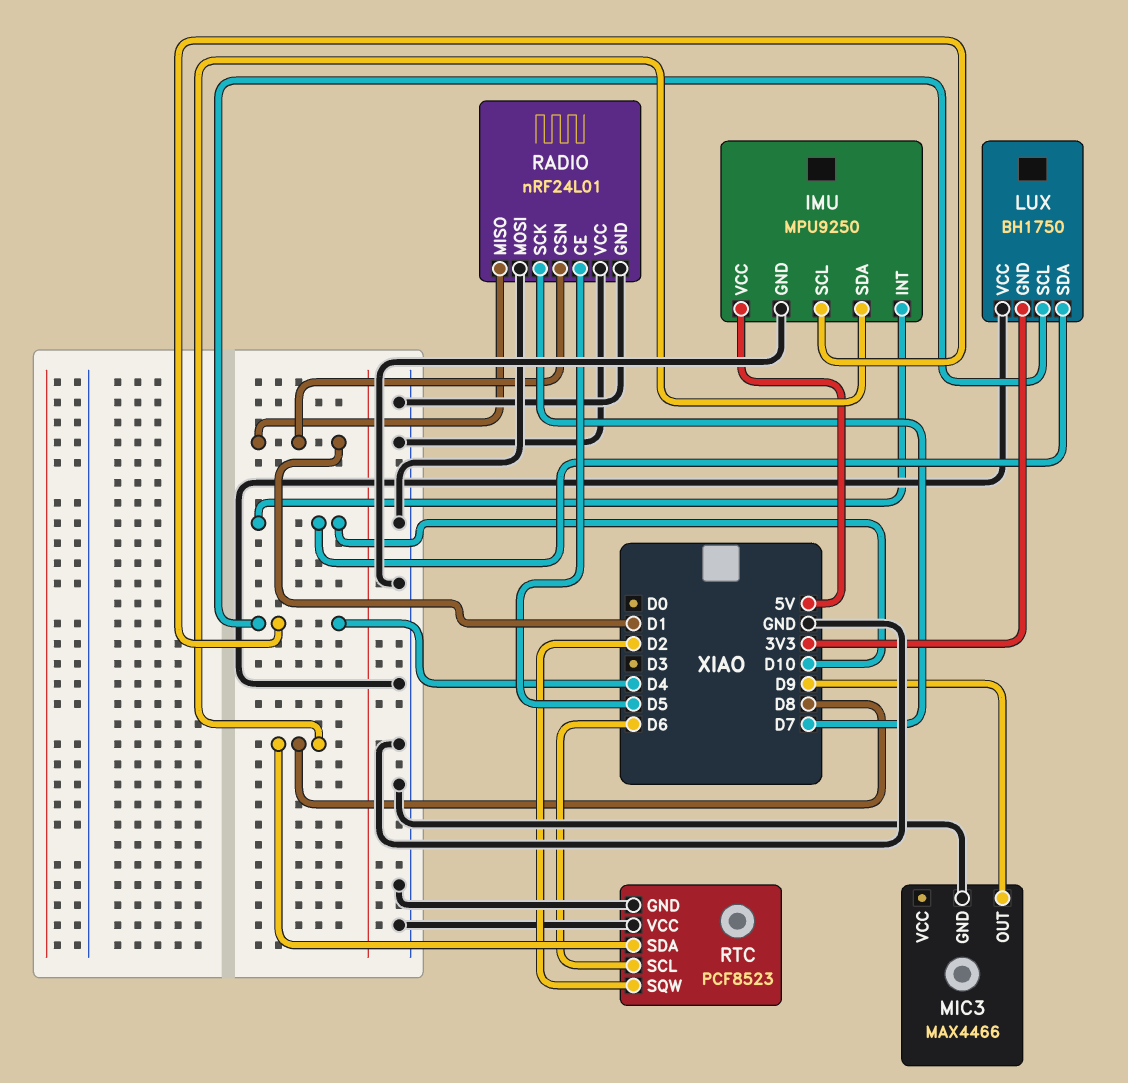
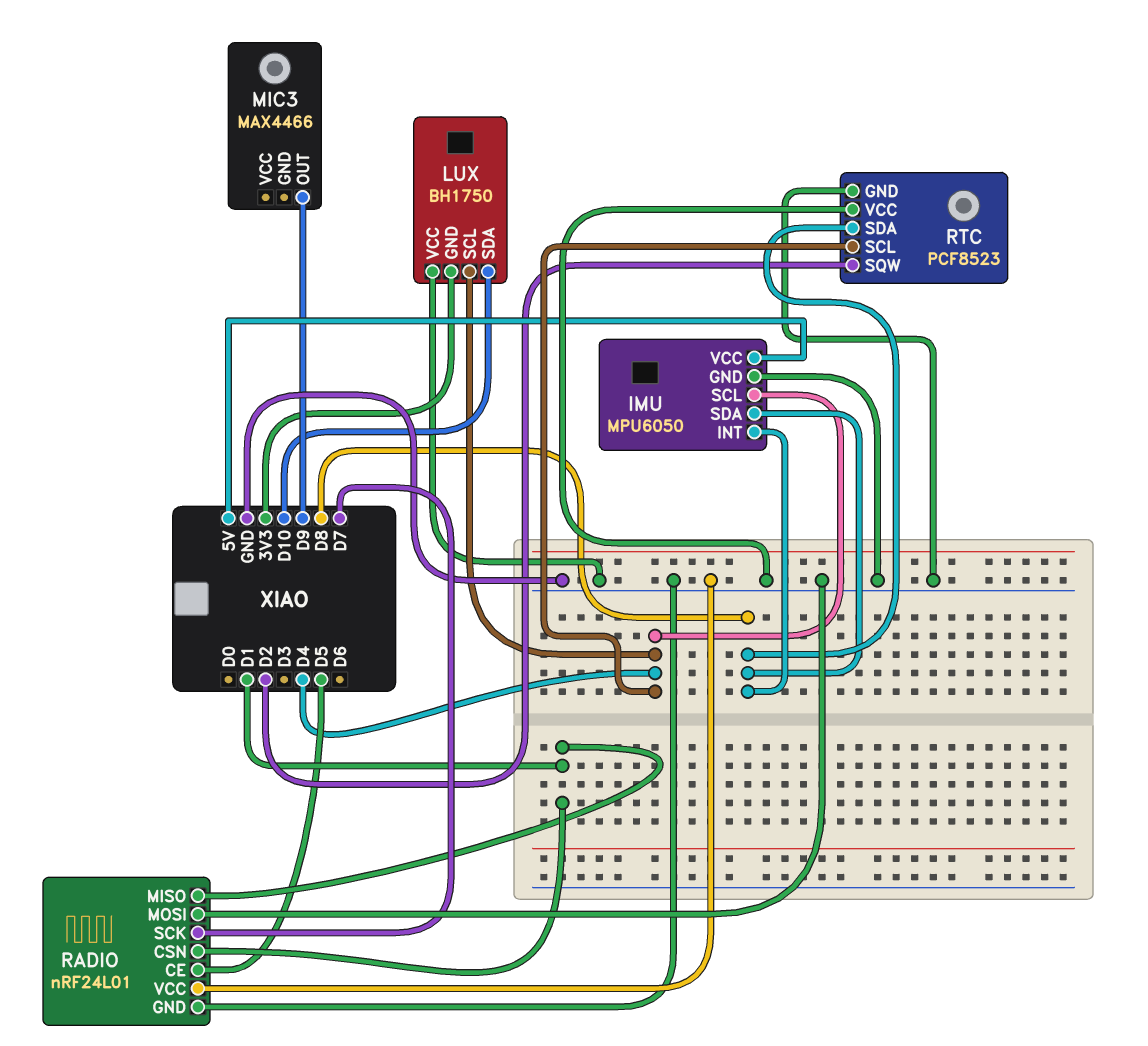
IMU: MPU9250 -> MPU6050
IMU pin INT: D10 -> D8
MIC3 pin GND: GND -> none
RTC pin SCL: D6 -> D4

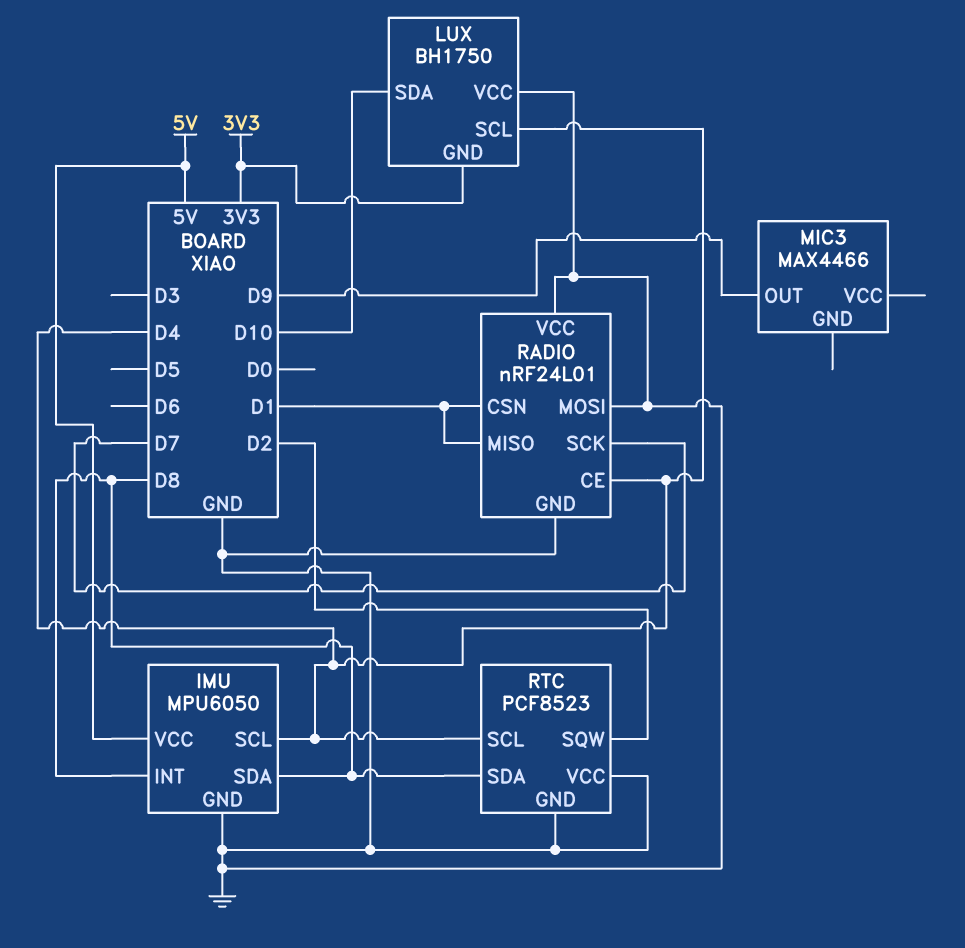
RADIO pin CE: D5 -> D4

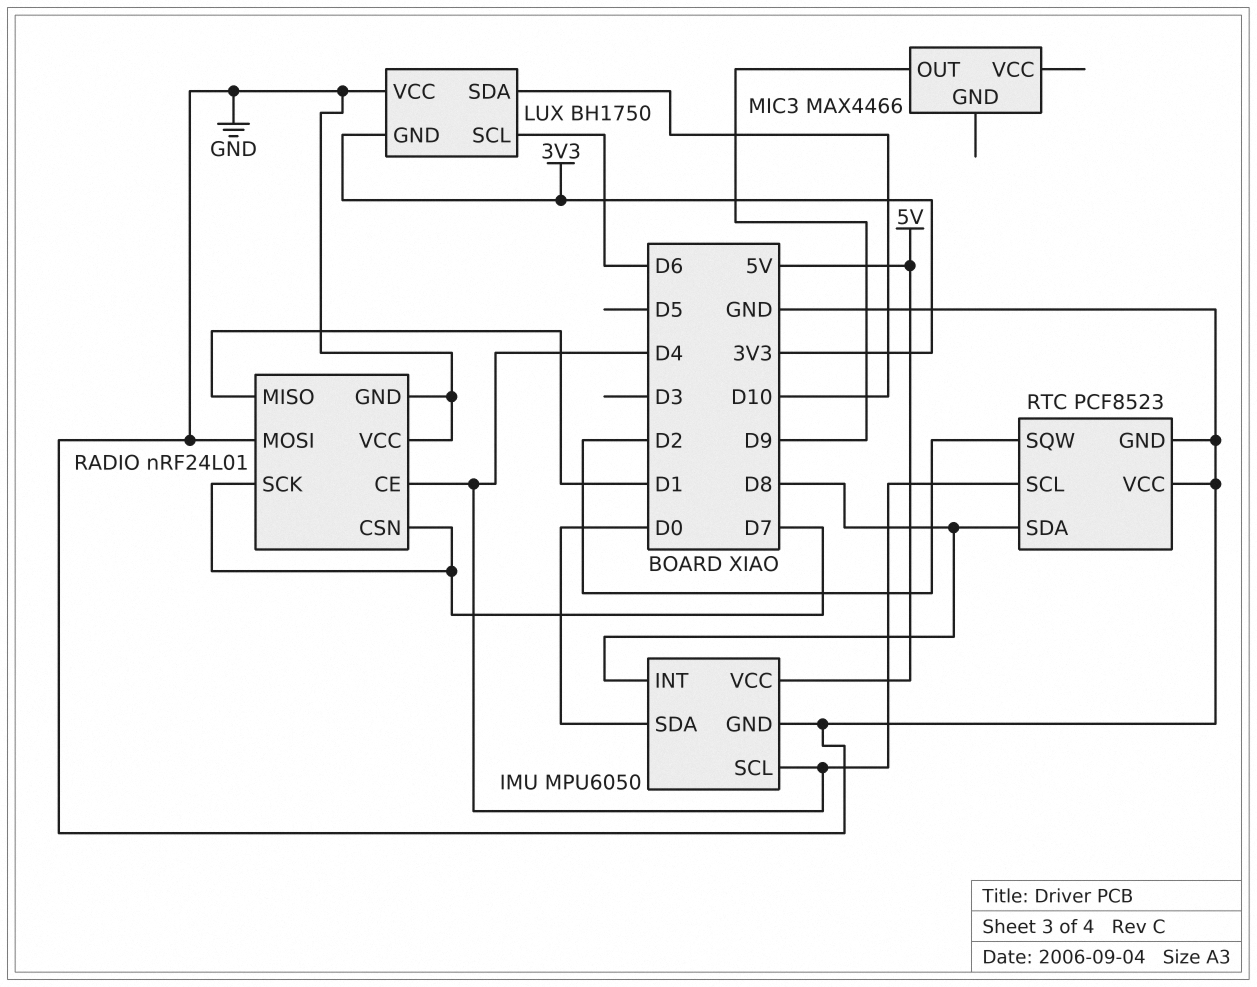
IMU pin SDA: D8 -> D0
LUX pin SCL: D4 -> D6
RADIO pin CSN: D1 -> D7

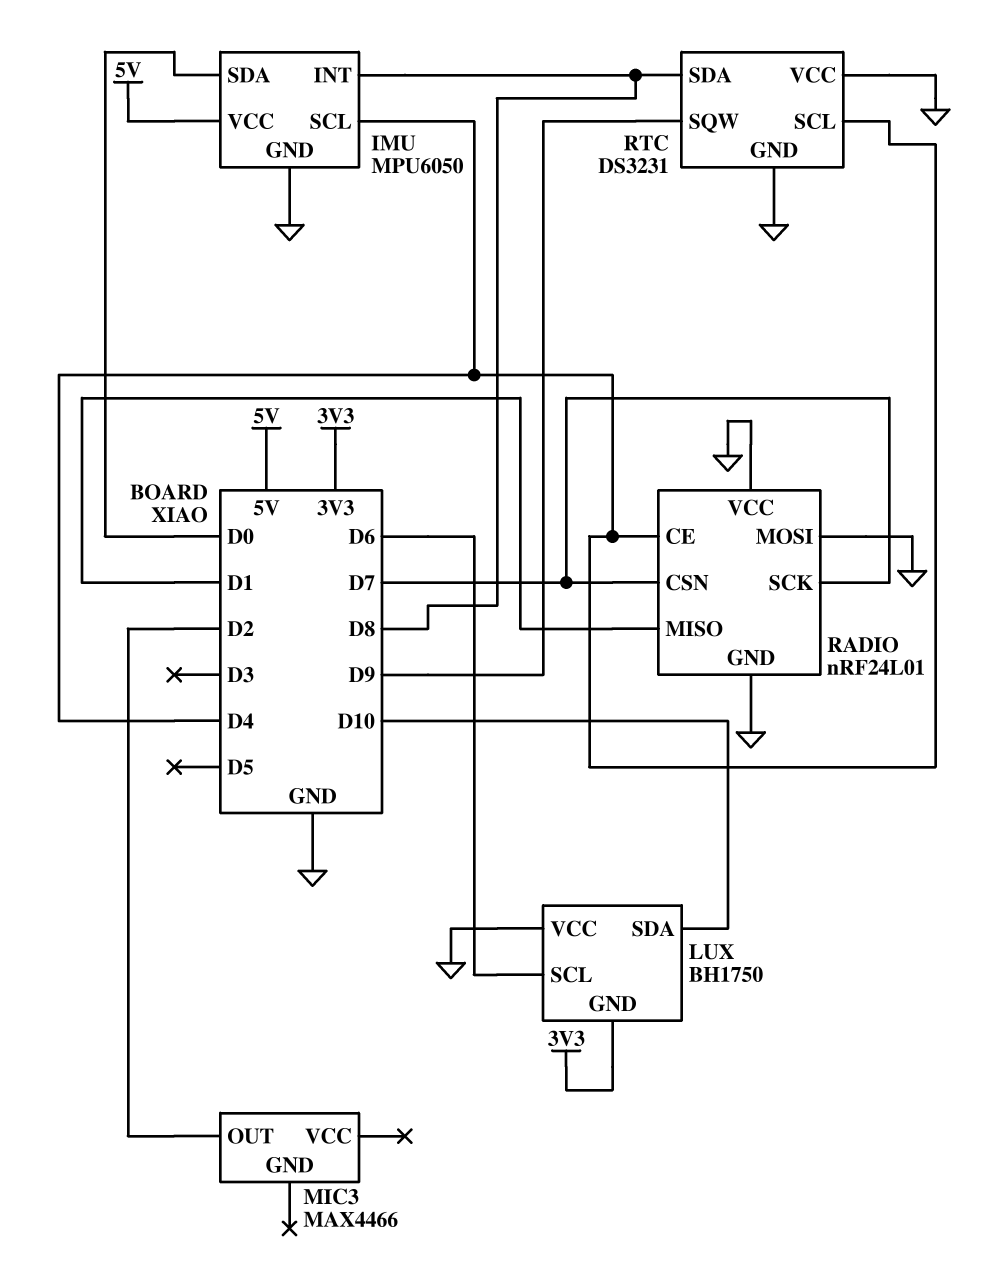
MIC3 pin OUT: D9 -> D2
RTC: PCF8523 -> DS3231
RTC pin SQW: D2 -> D9

